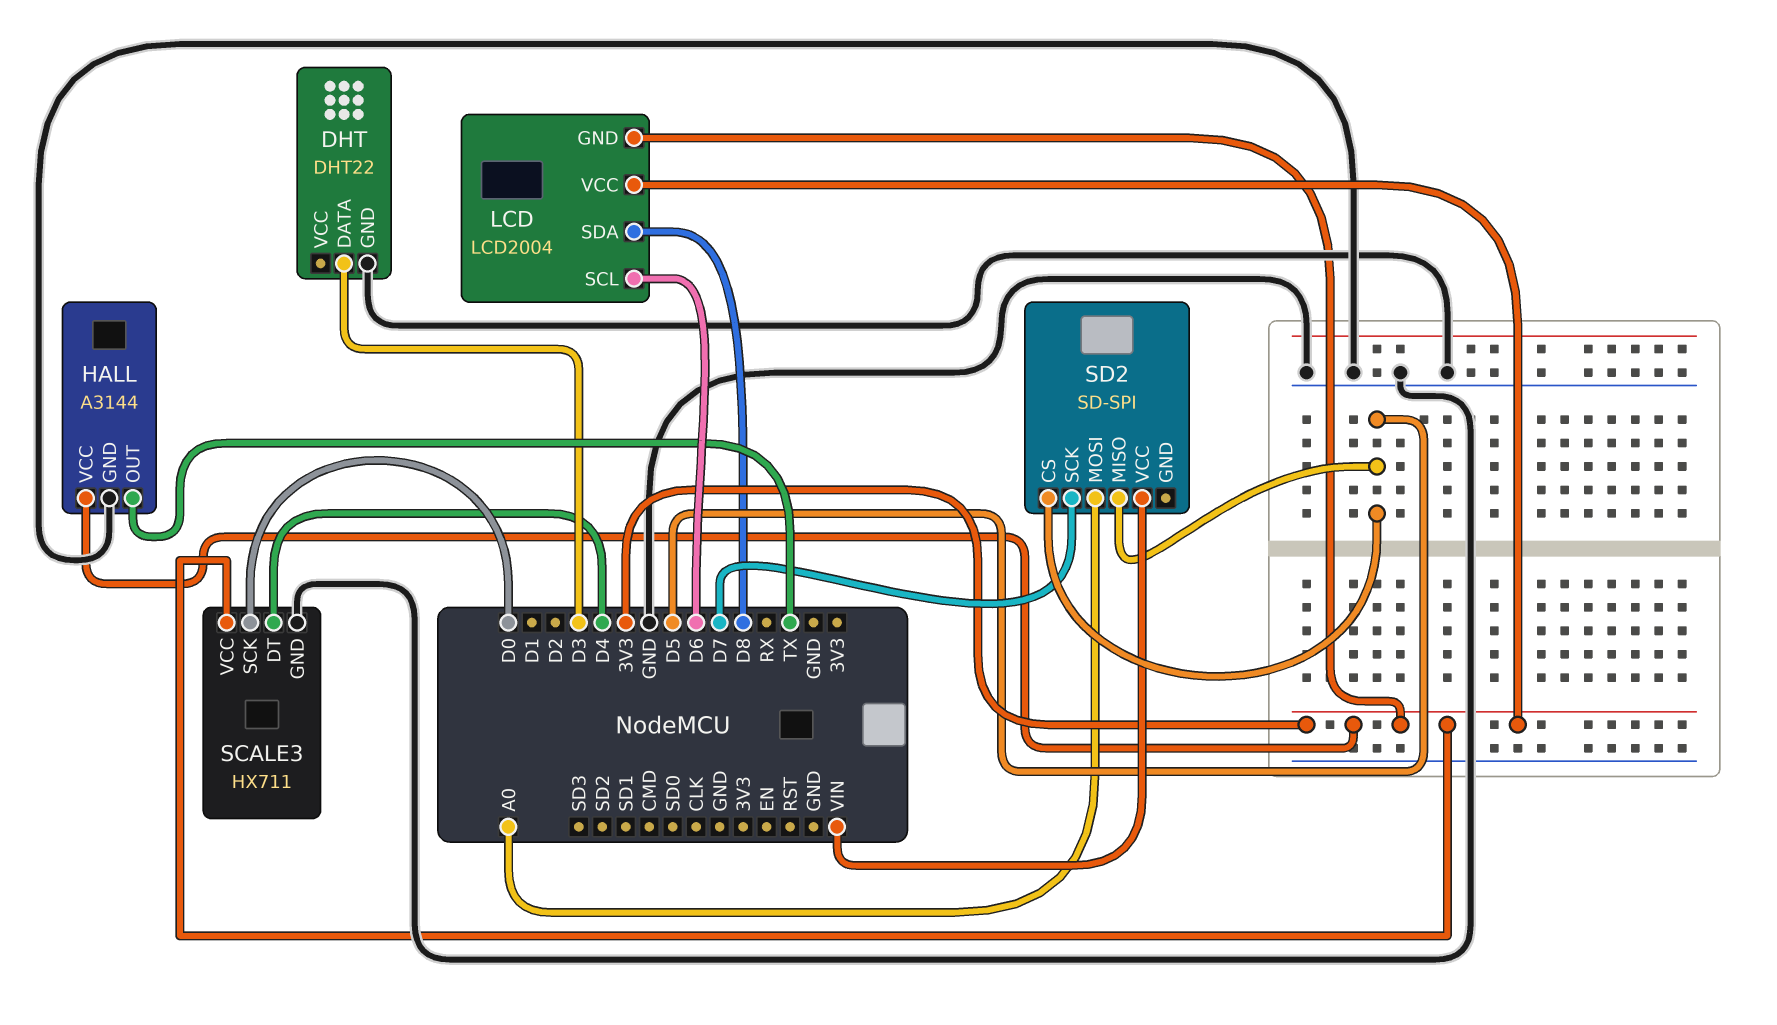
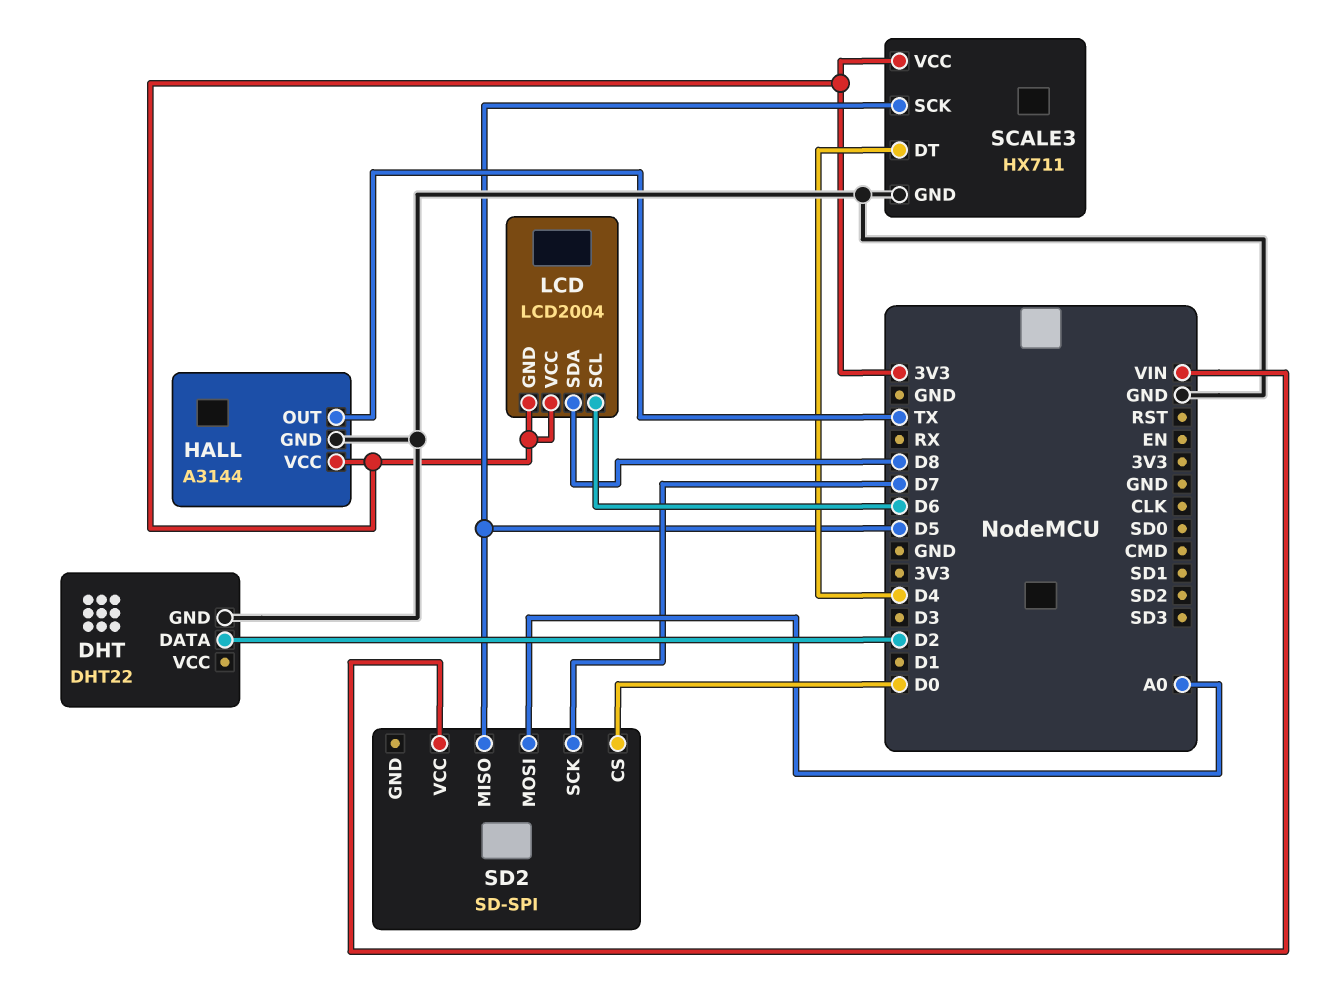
DHT pin DATA: D3 -> D2
SCALE3 pin SCK: D0 -> D5
SD2 pin CS: D5 -> D0

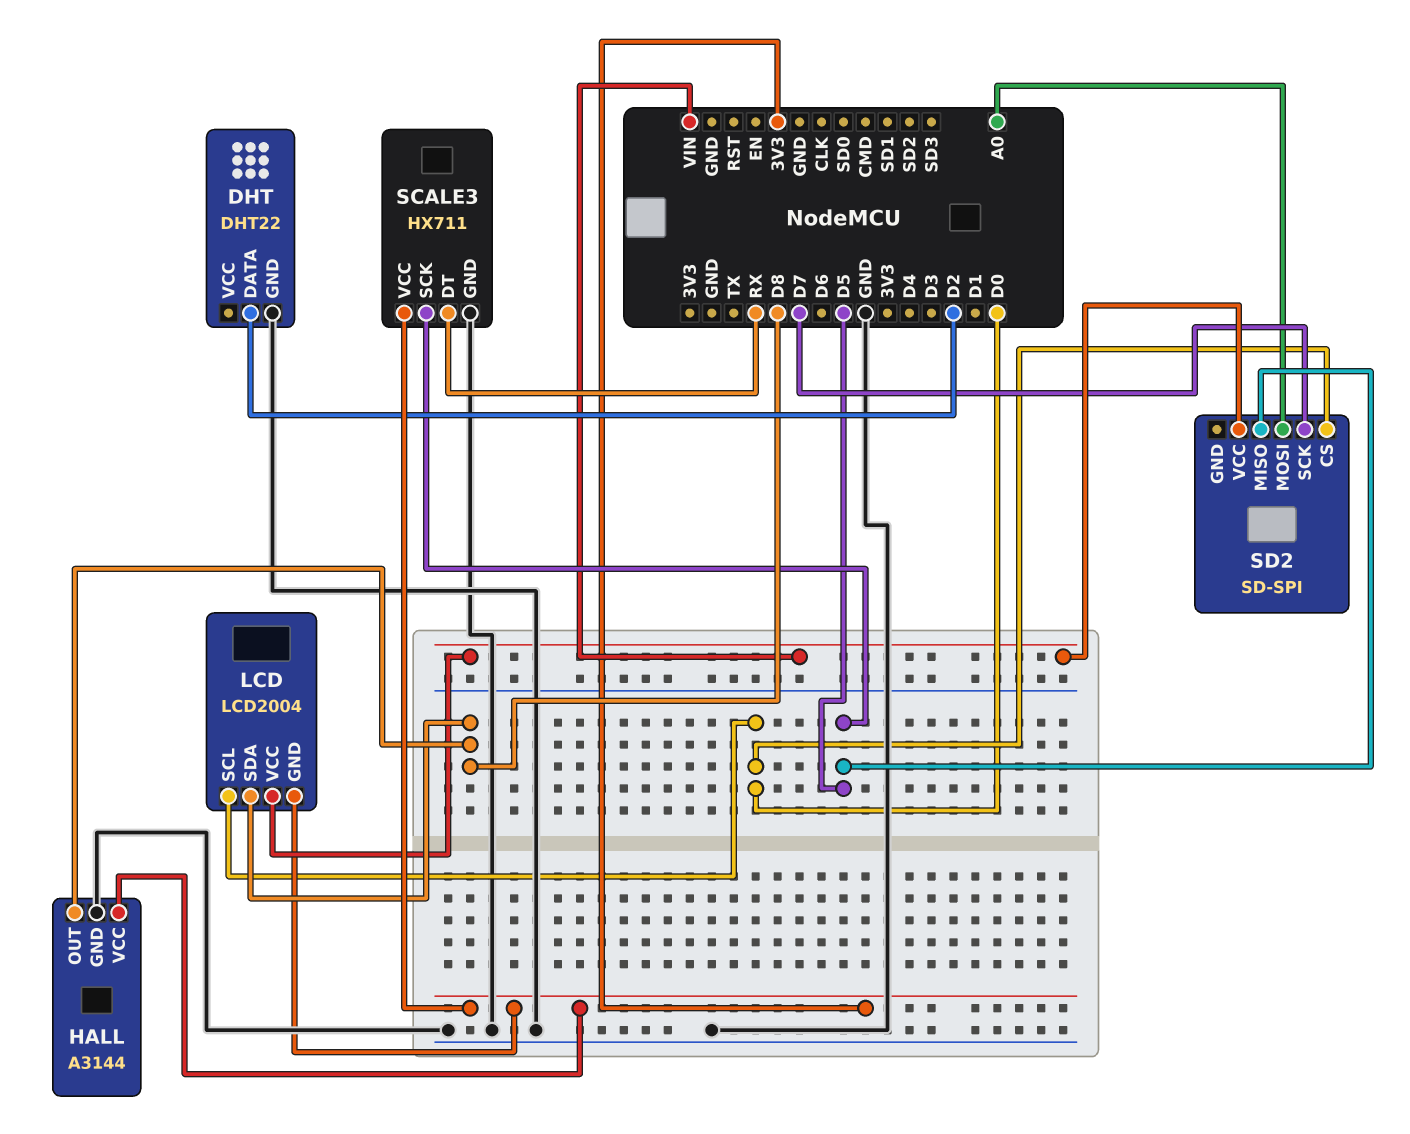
HALL pin OUT: TX -> D8
LCD pin SCL: D6 -> D0
LCD pin VCC: 3V3 -> VIN
SCALE3 pin DT: D4 -> RX

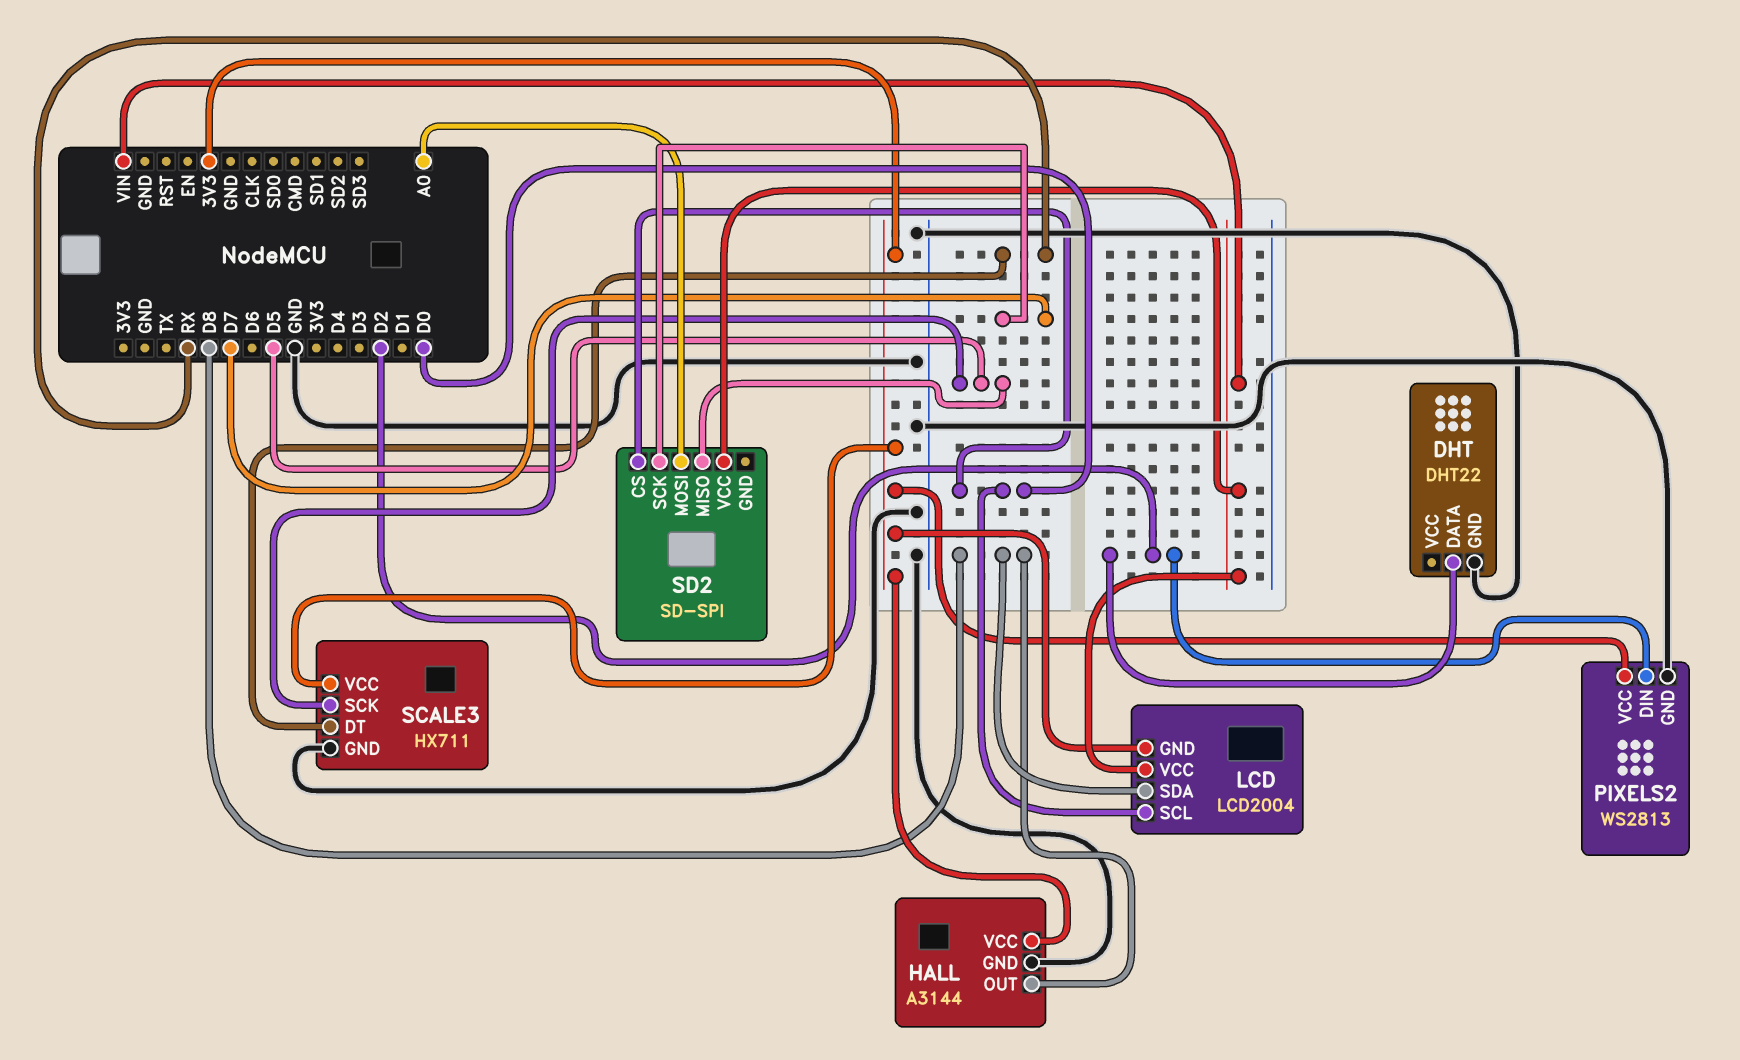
PIXELS2: none -> WS2813
PIXELS2 pin DIN: none -> D2
PIXELS2 pin GND: none -> GND
PIXELS2 pin VCC: none -> 3V3

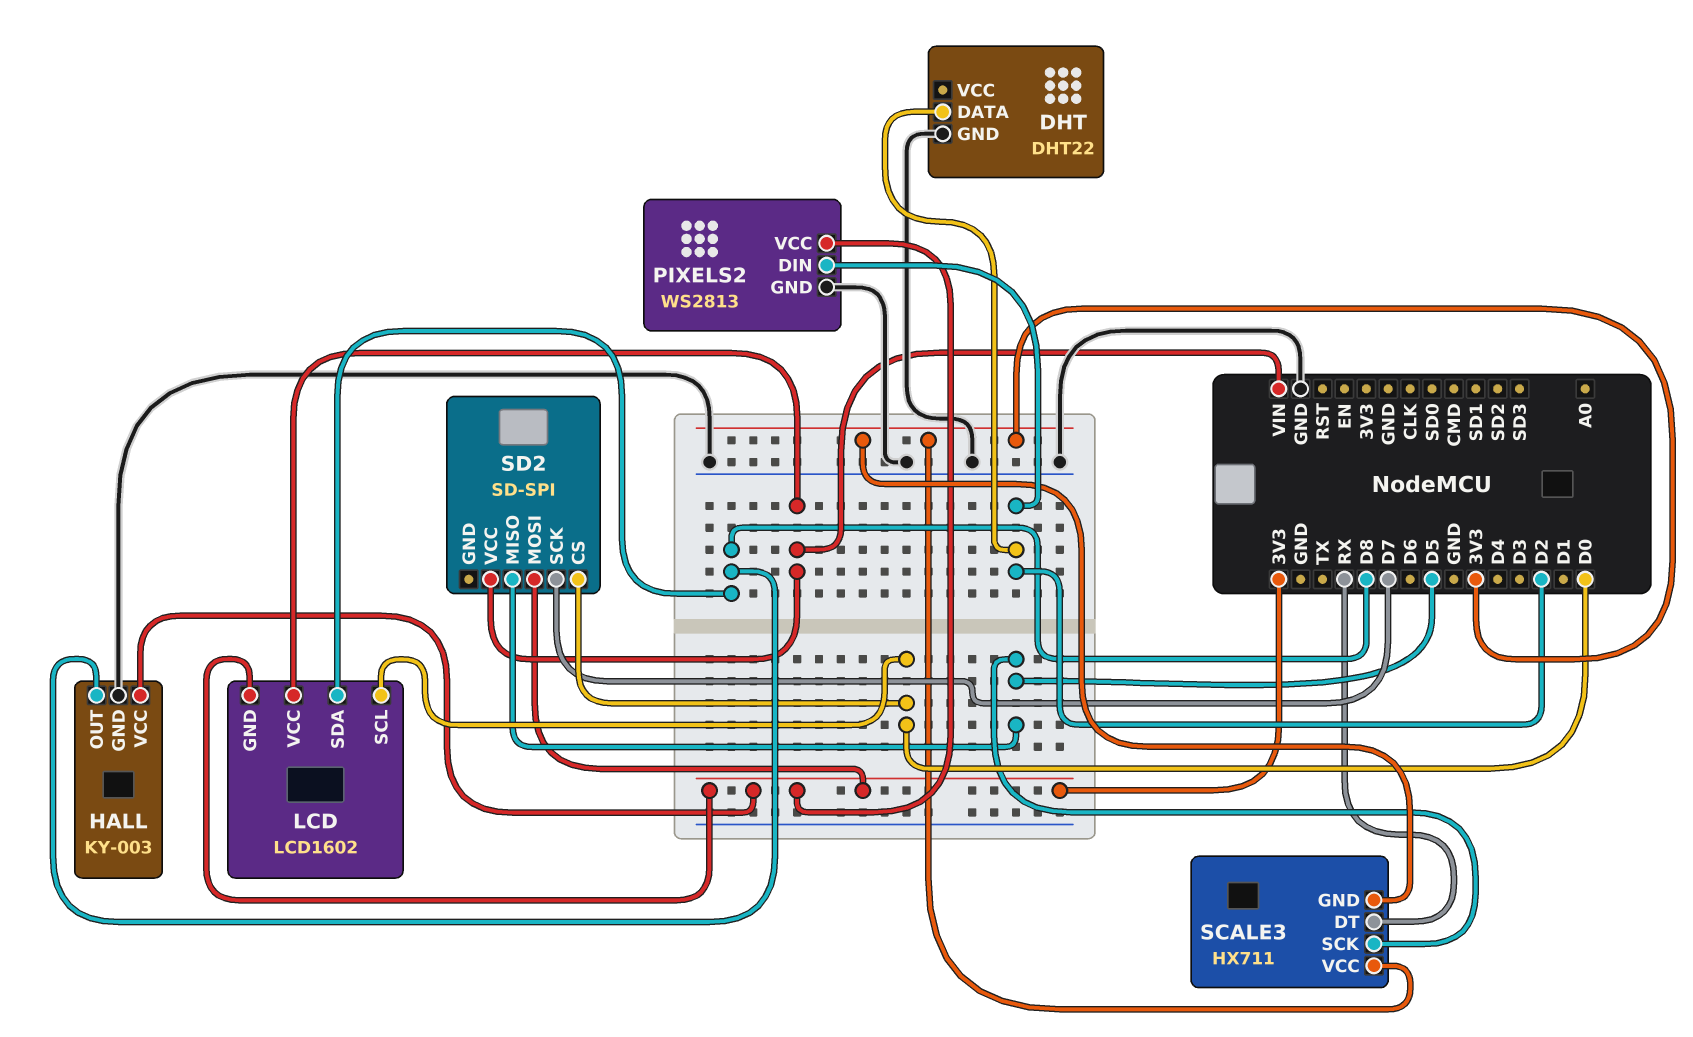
HALL: A3144 -> KY-003
LCD: LCD2004 -> LCD1602
SCALE3 pin GND: GND -> 3V3
SD2 pin MOSI: A0 -> 3V3

